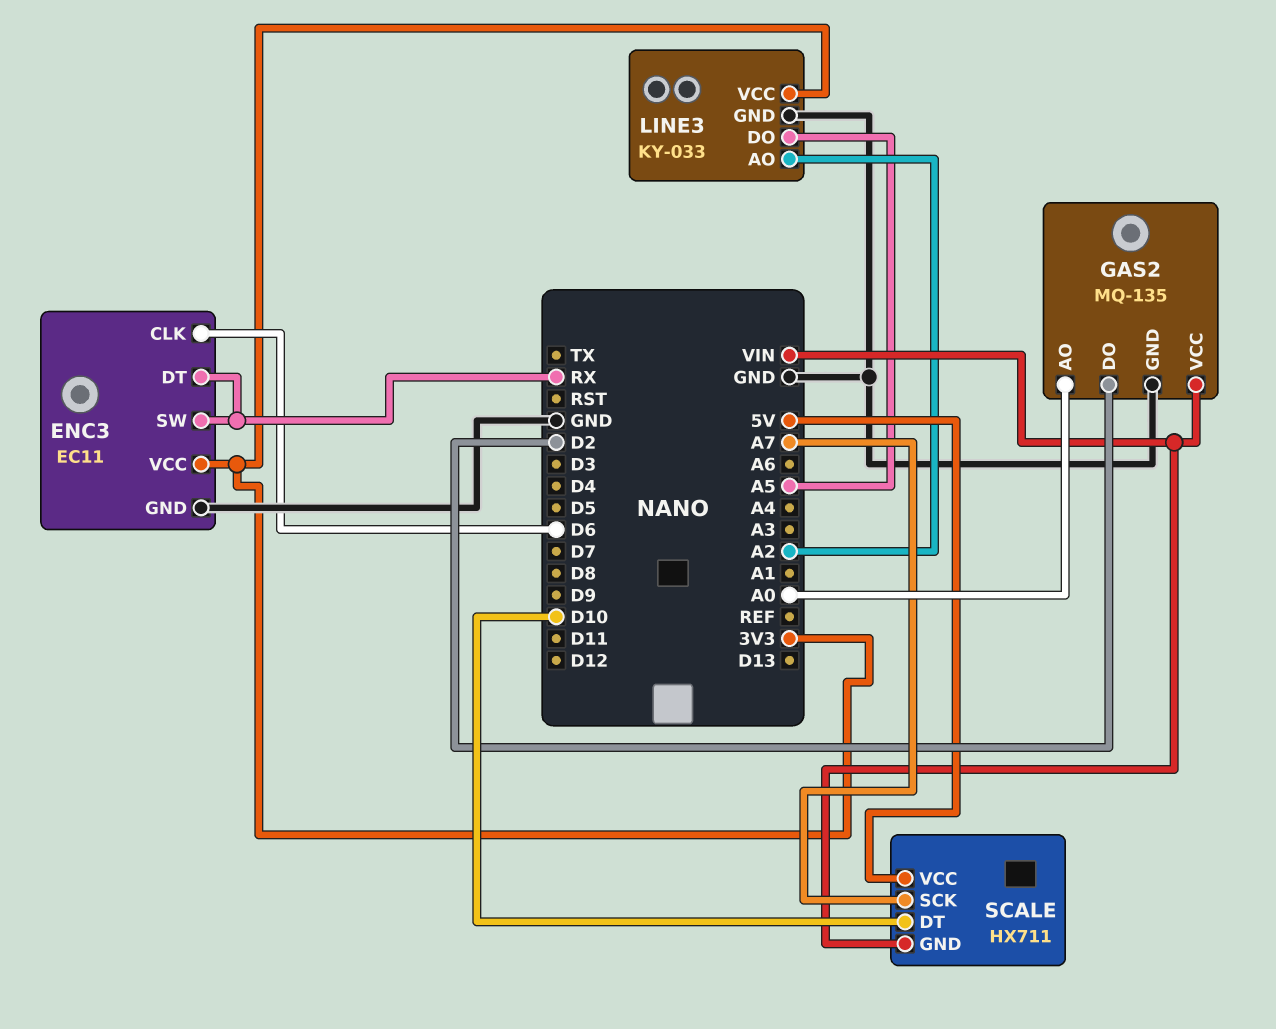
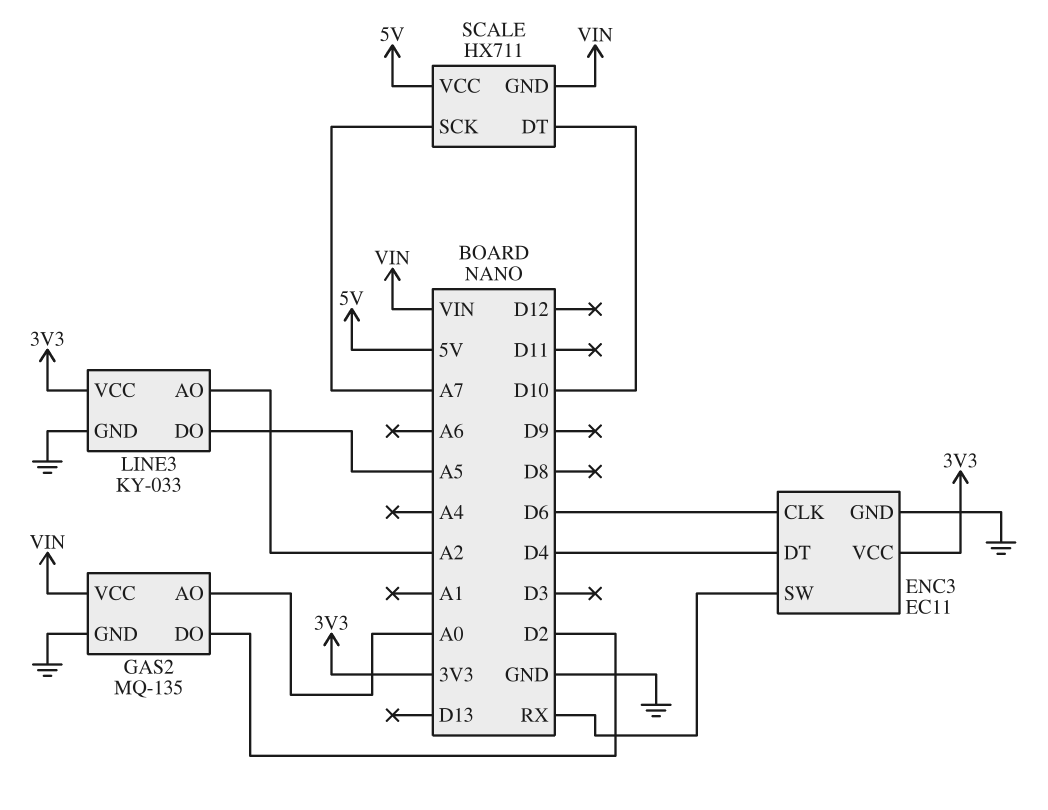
ENC3 pin DT: RX -> D4

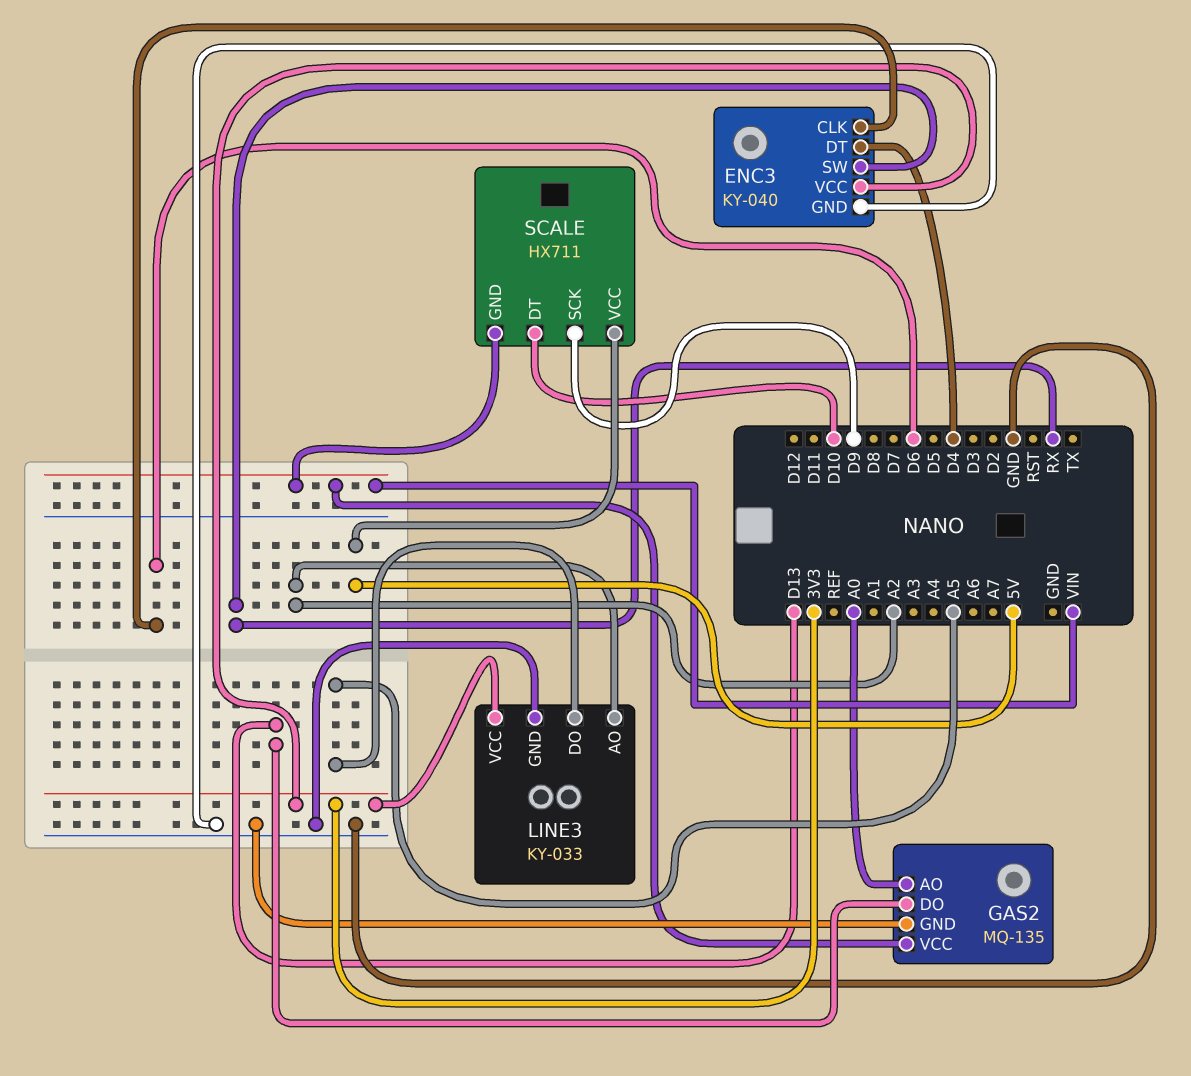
ENC3: EC11 -> KY-040
GAS2 pin DO: D2 -> D13
SCALE pin SCK: A7 -> D9

